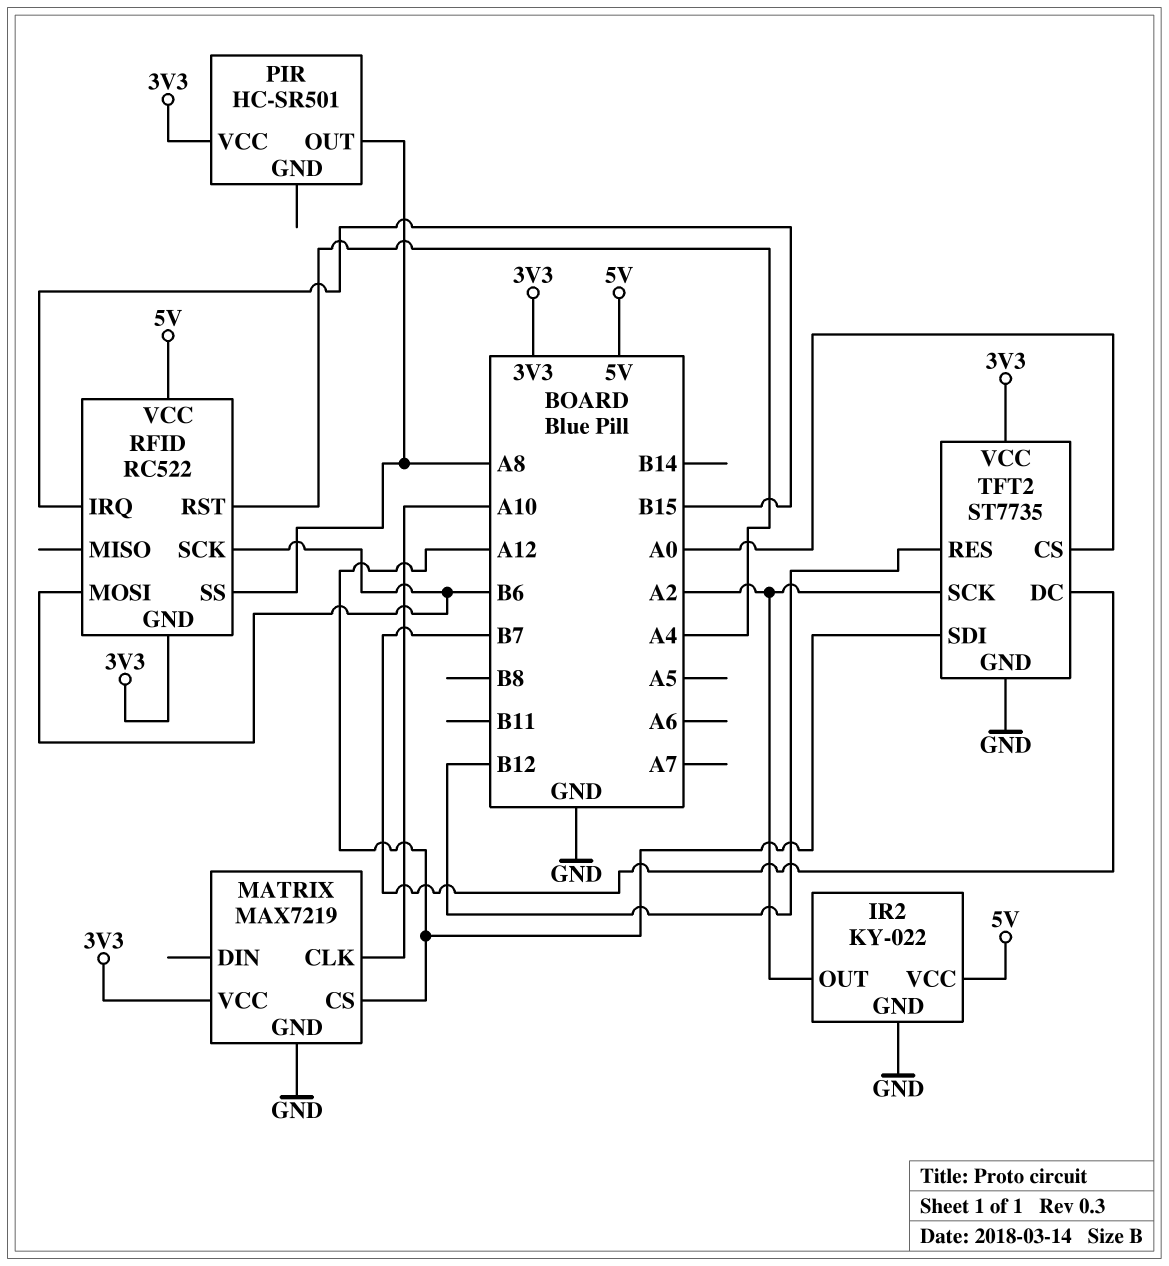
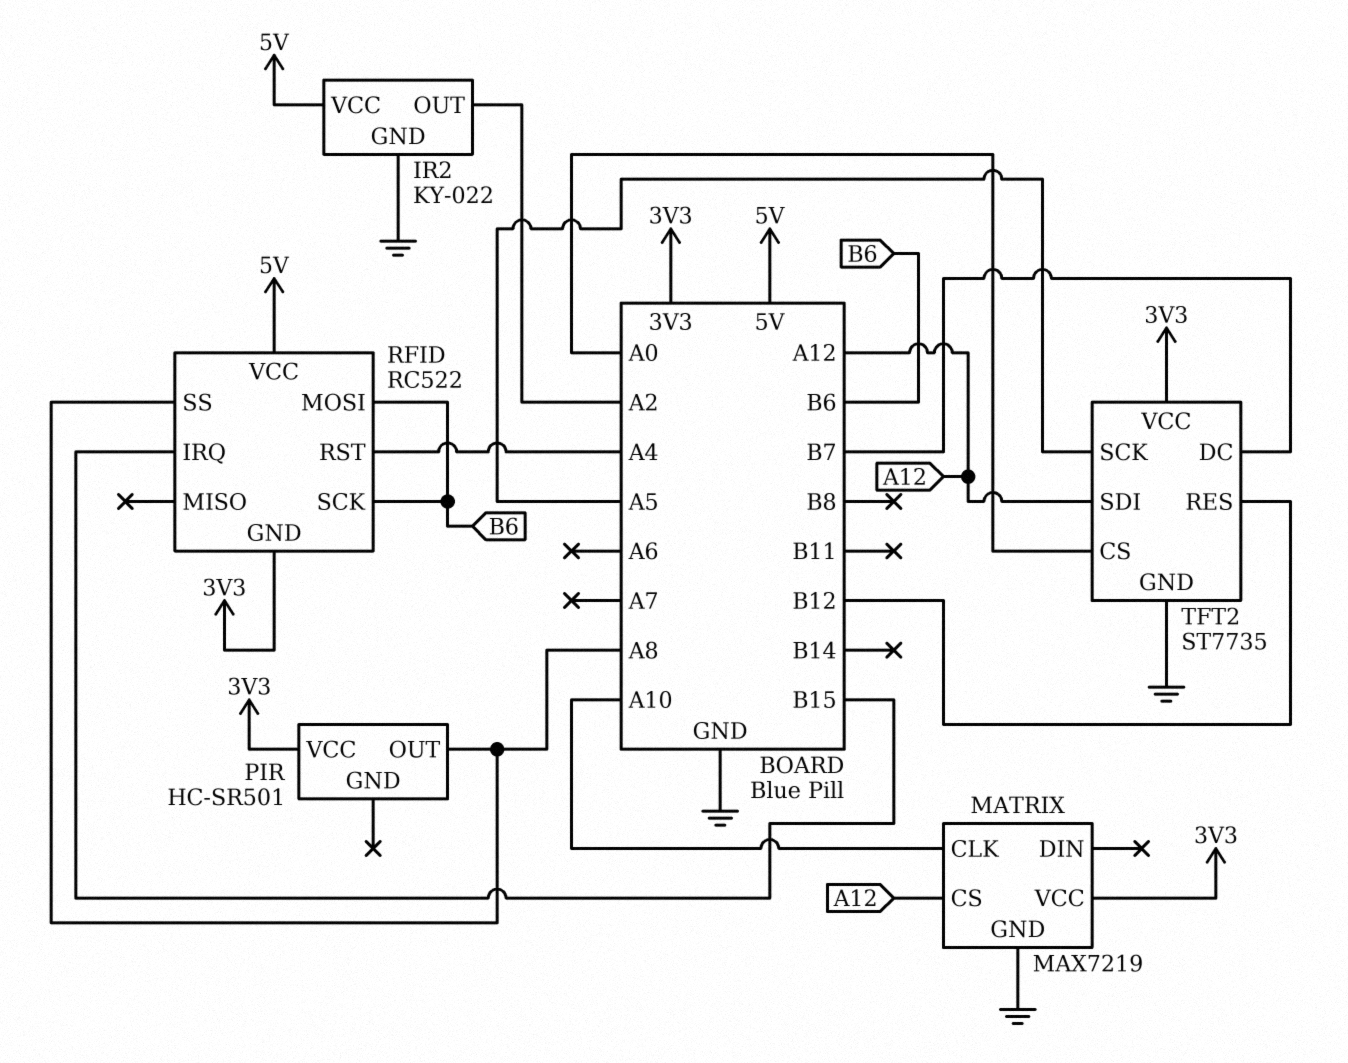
TFT2 pin SCK: A2 -> A5

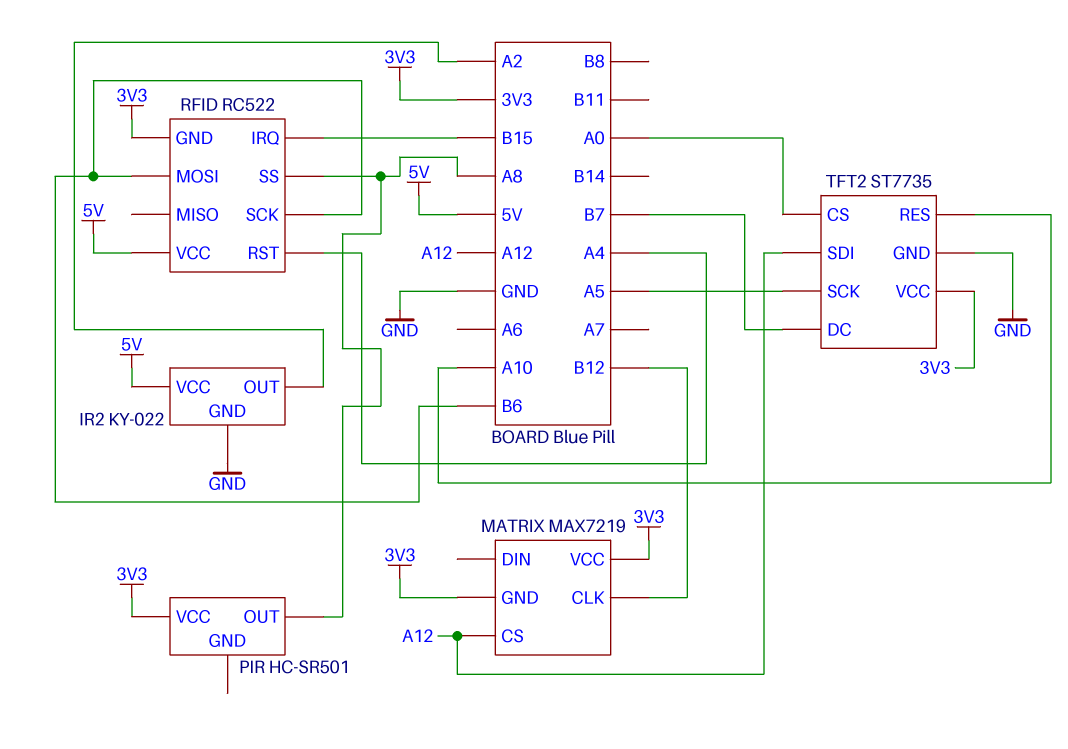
MATRIX pin CLK: A10 -> B12
MATRIX pin GND: GND -> 3V3
TFT2 pin RES: B12 -> A10

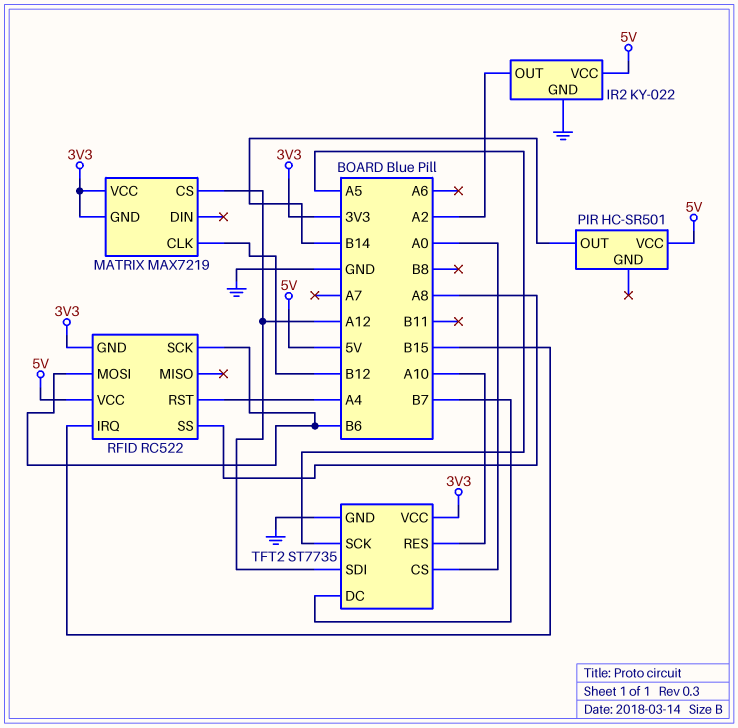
PIR pin OUT: A8 -> B14
PIR pin VCC: 3V3 -> 5V

